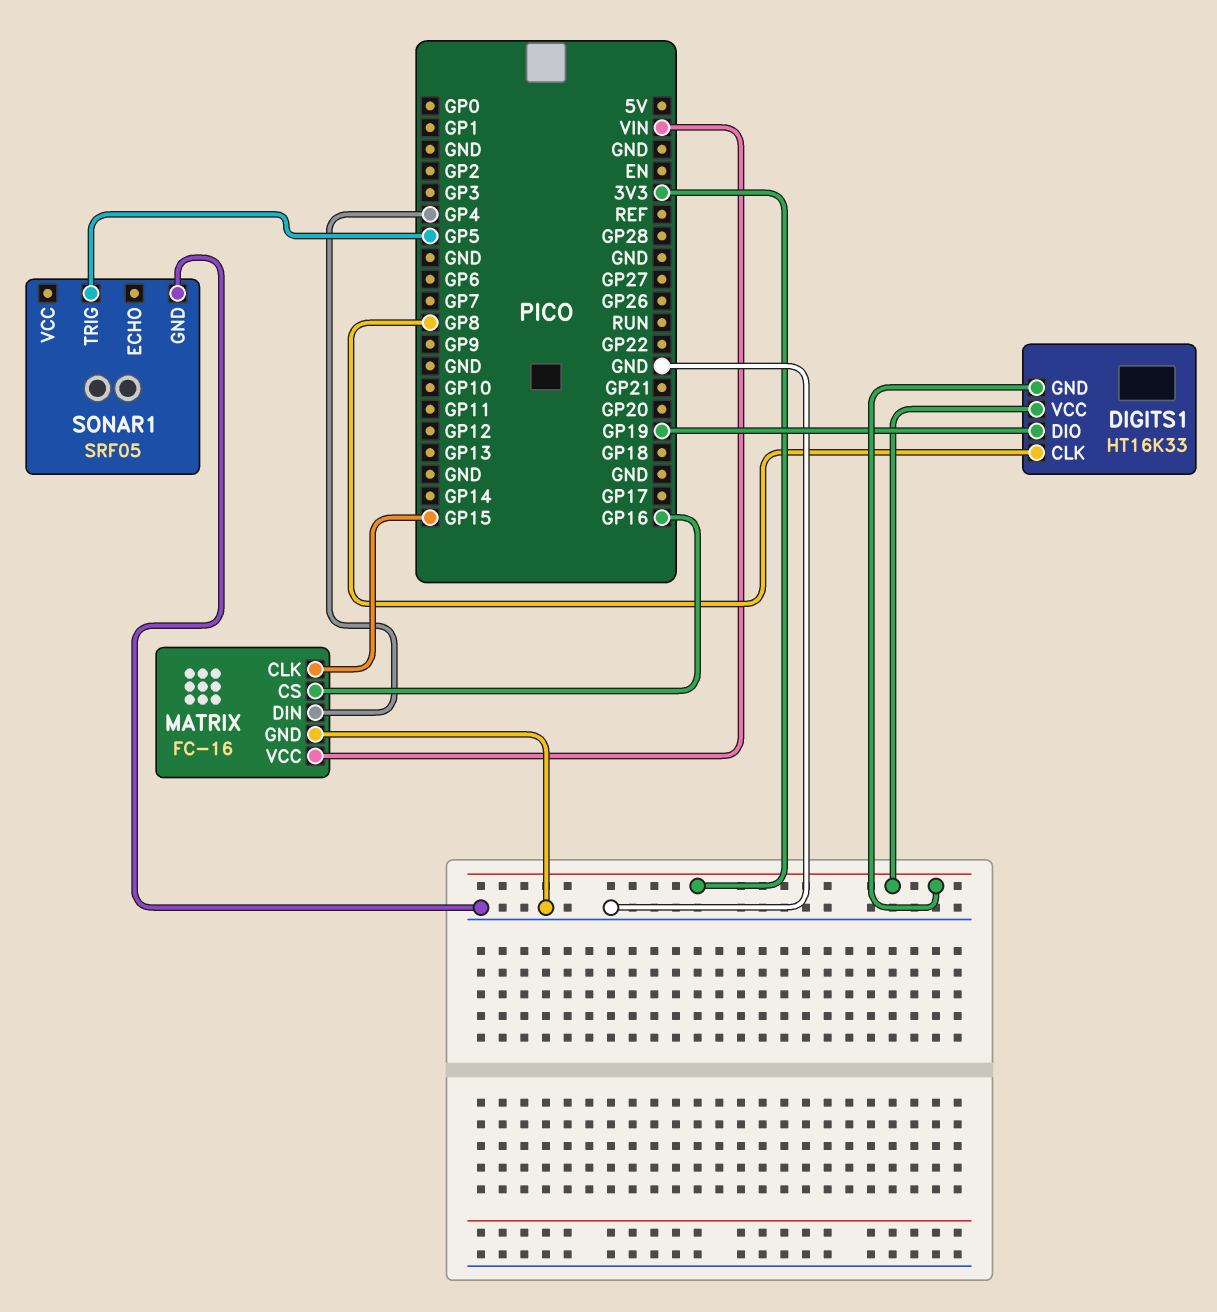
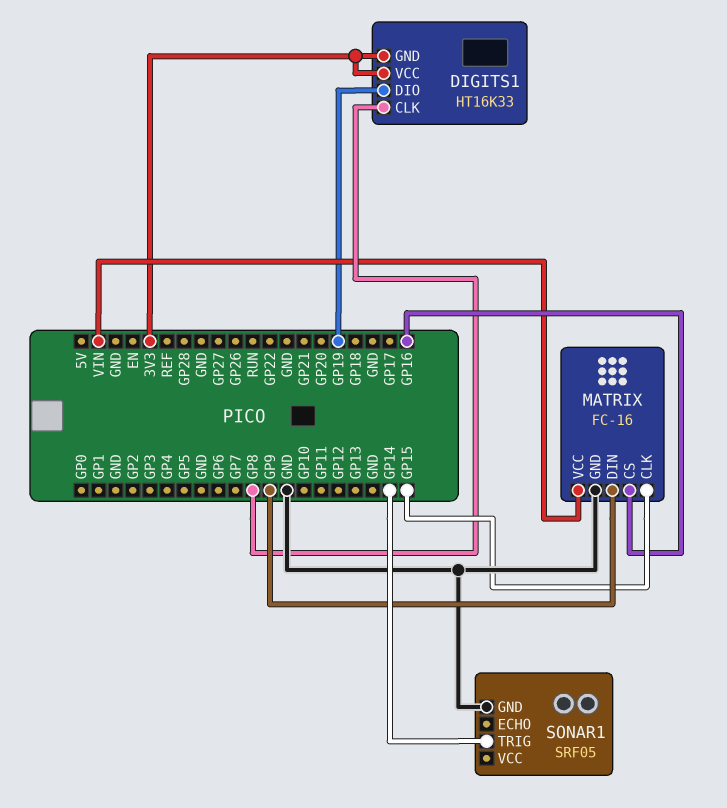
MATRIX pin DIN: GP4 -> GP9
SONAR1 pin TRIG: GP5 -> GP14

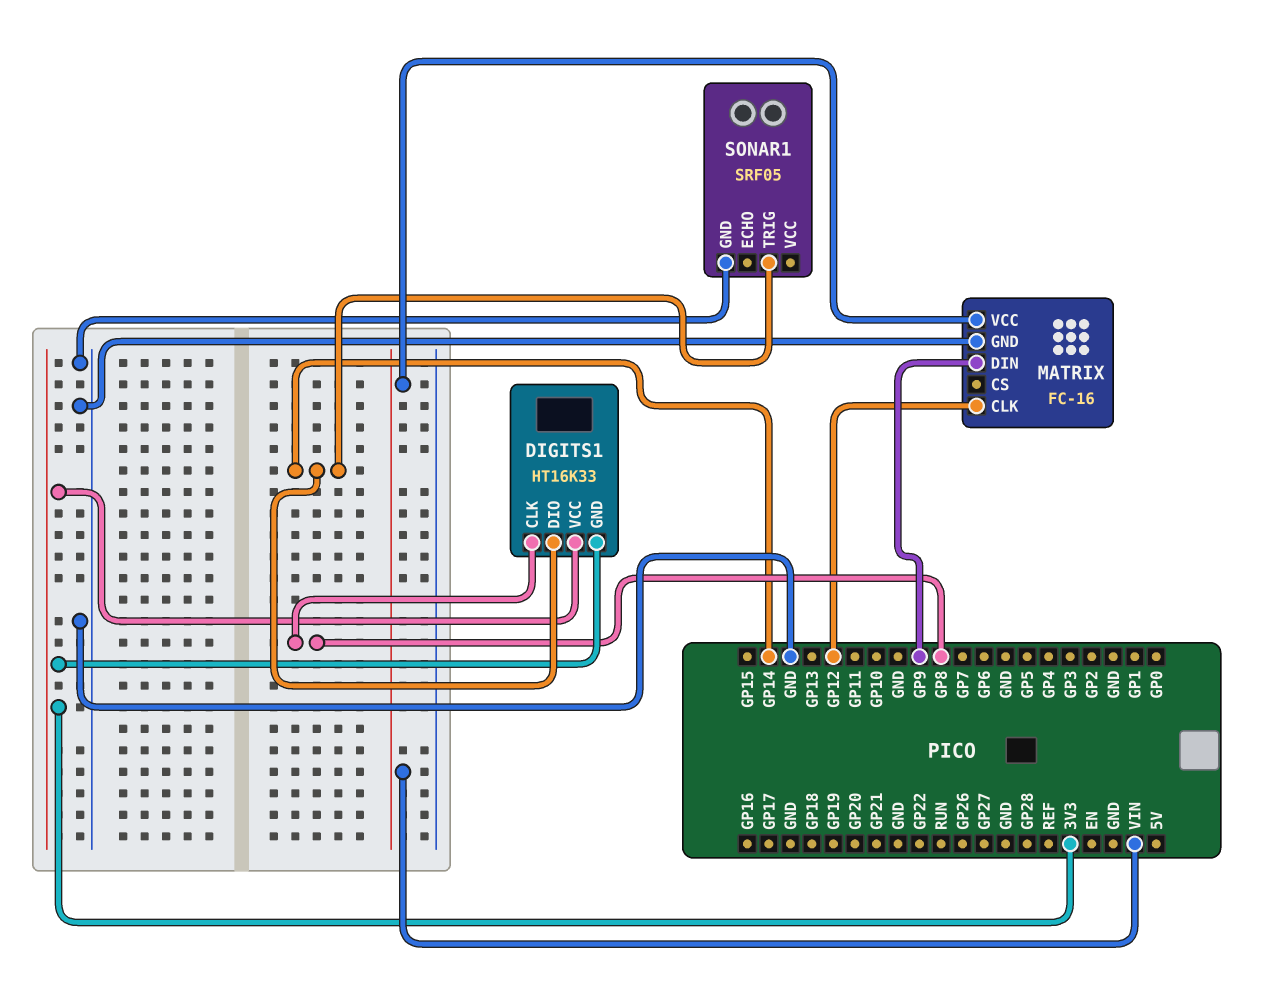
DIGITS1 pin DIO: GP19 -> GP14
MATRIX pin CLK: GP15 -> GP12
MATRIX pin CS: GP16 -> none

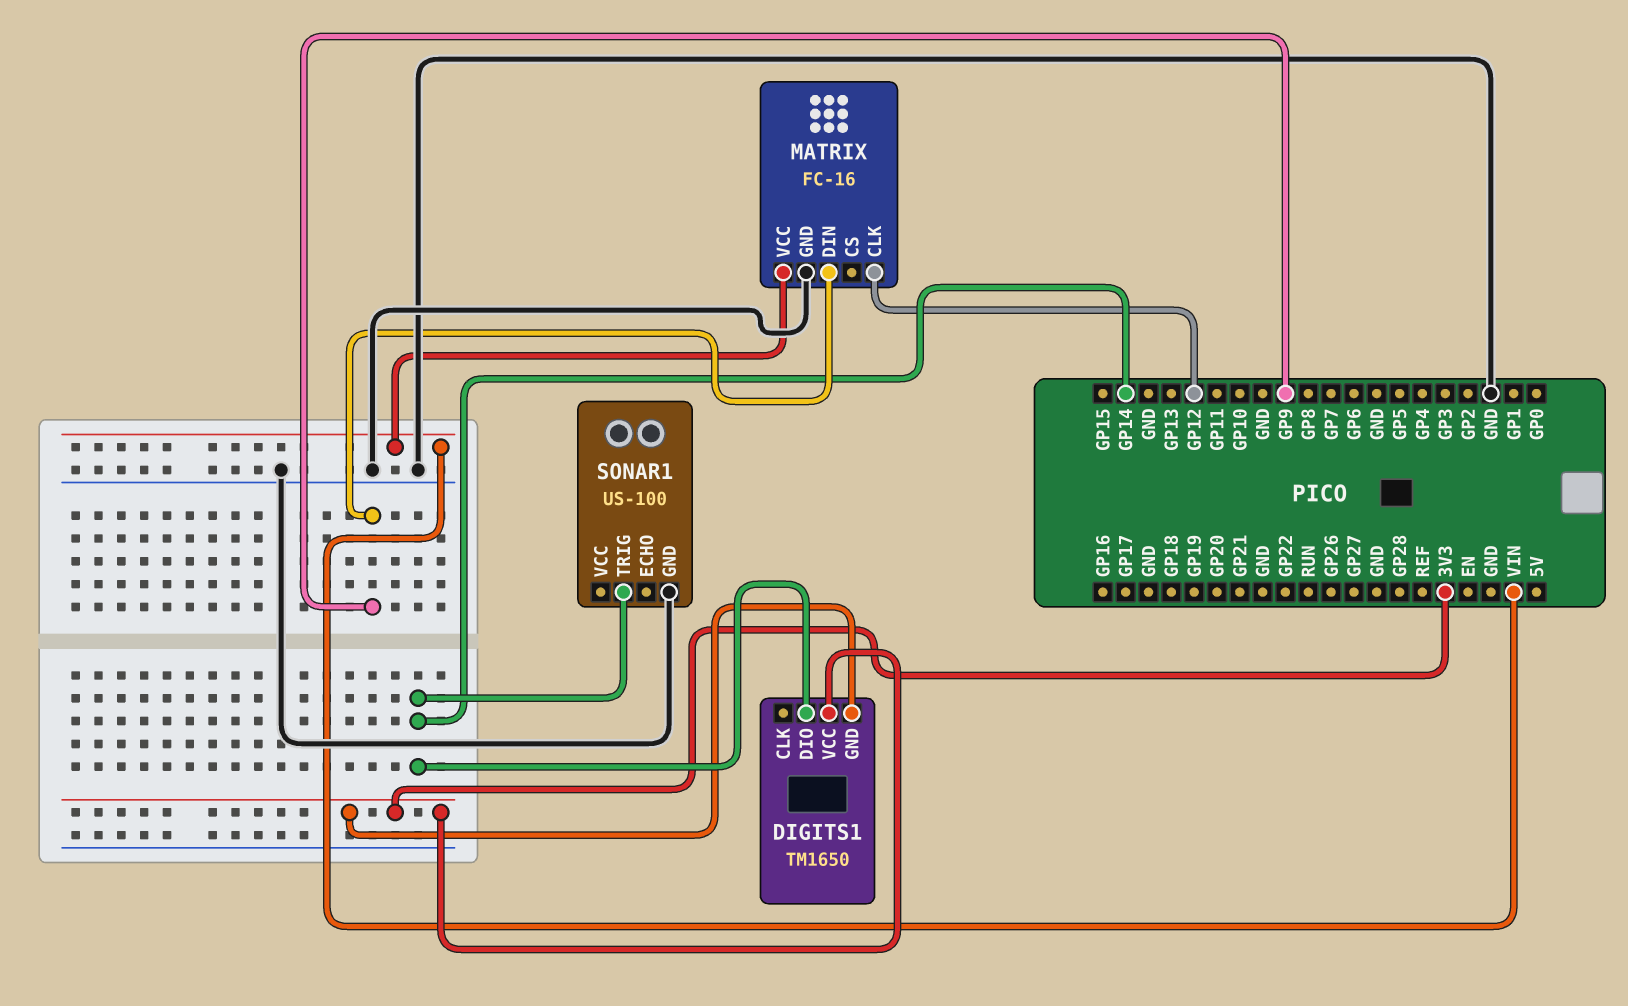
DIGITS1: HT16K33 -> TM1650
DIGITS1 pin CLK: GP8 -> none
SONAR1: SRF05 -> US-100

